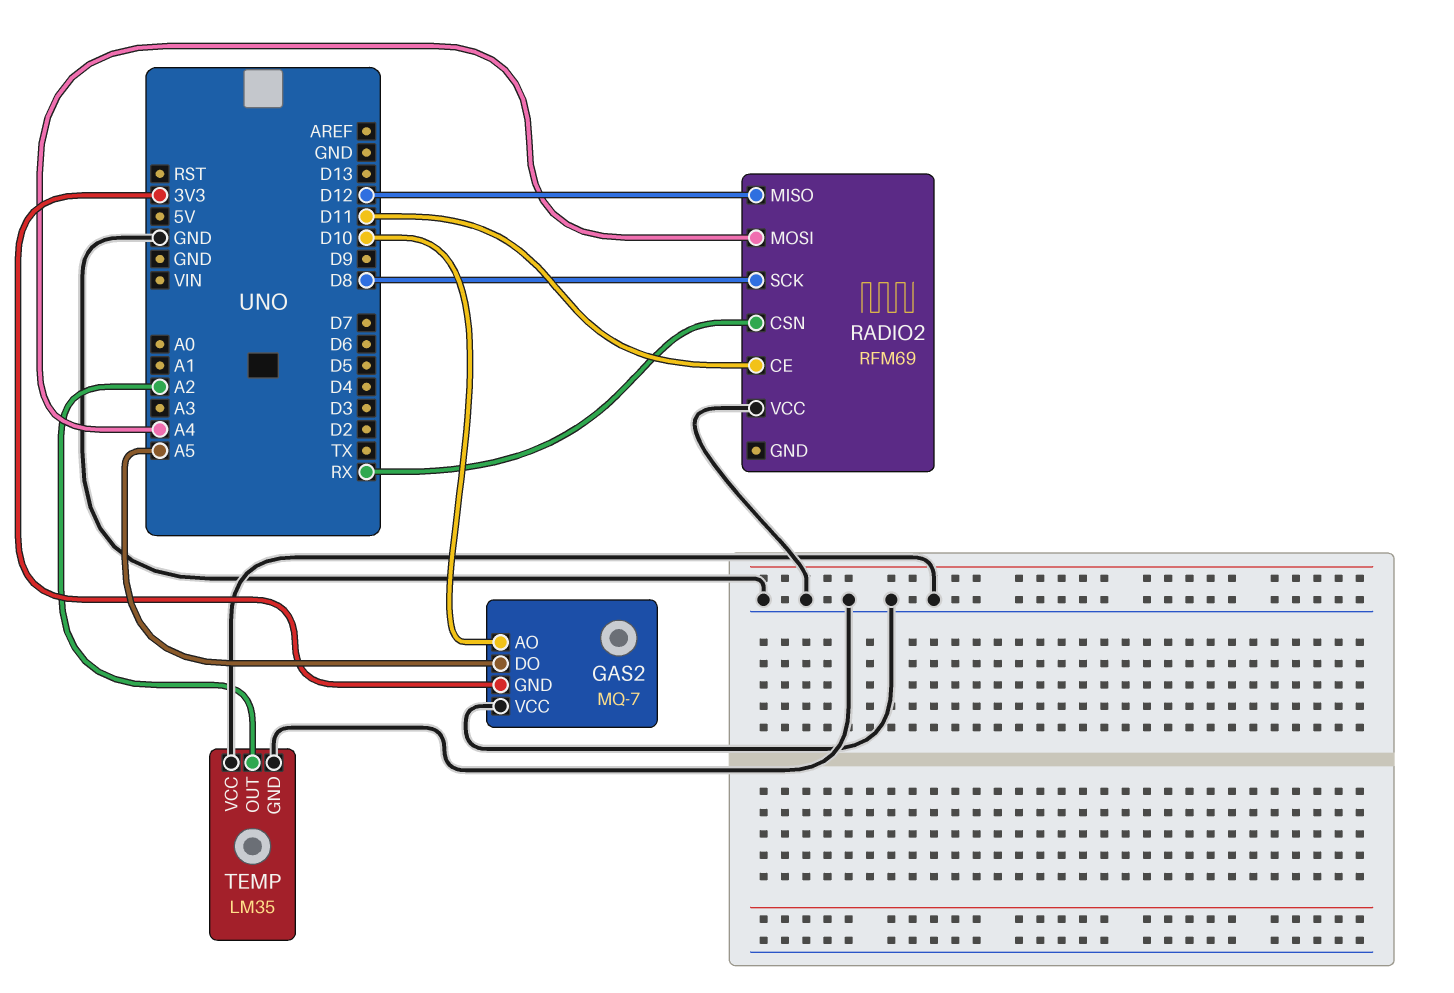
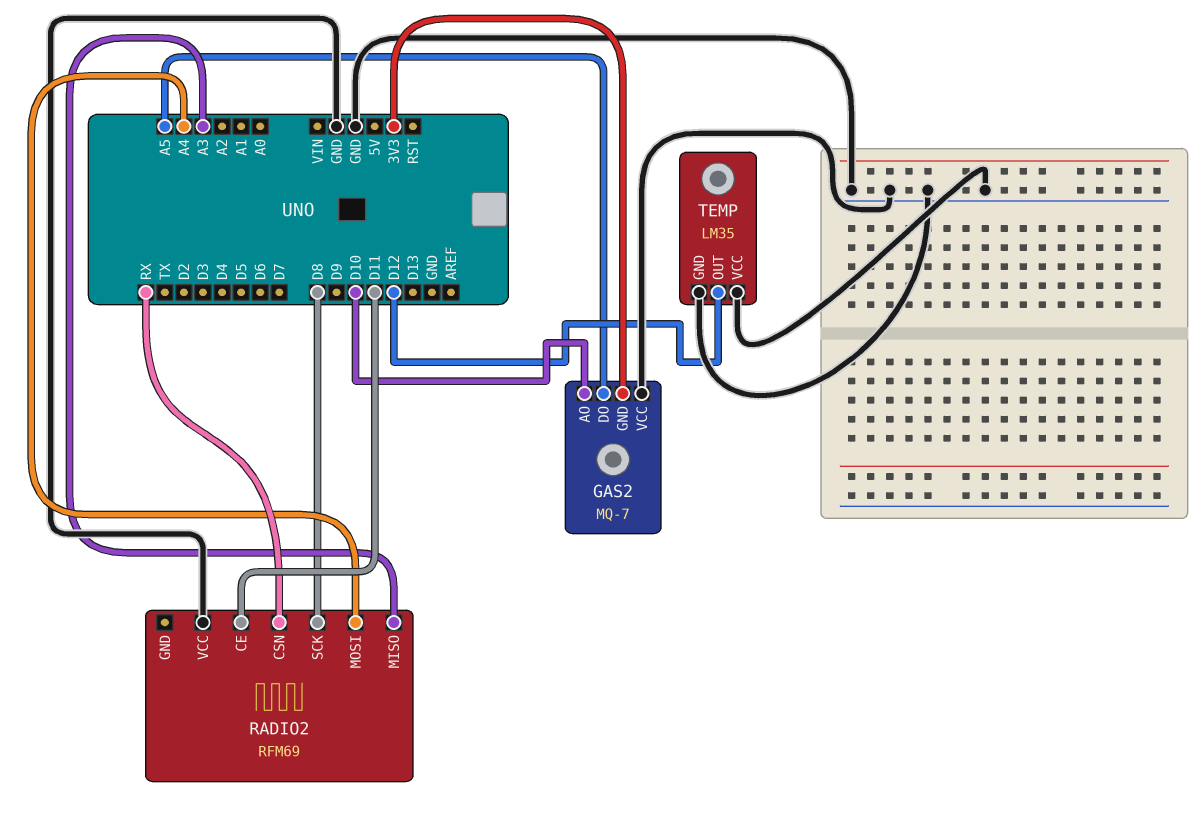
RADIO2 pin MISO: D12 -> A3
TEMP pin OUT: A2 -> D12

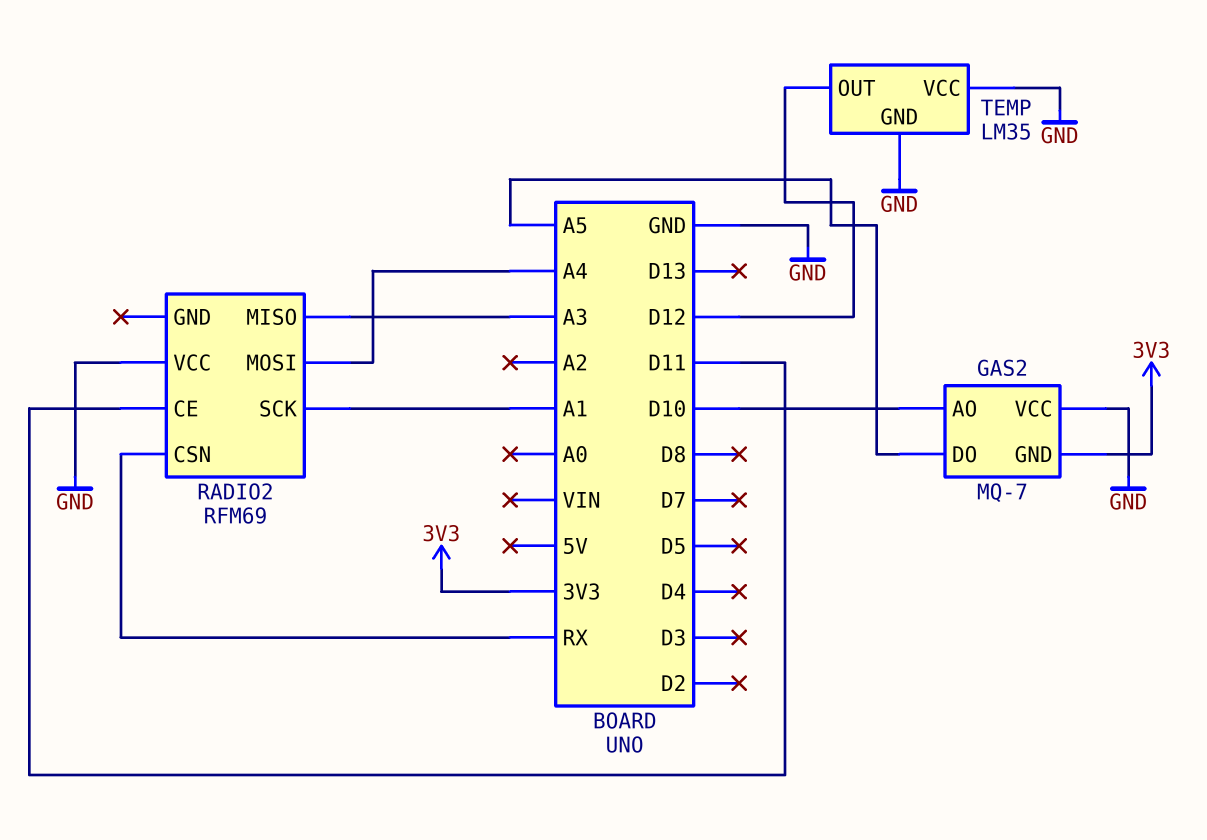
RADIO2 pin SCK: D8 -> A1

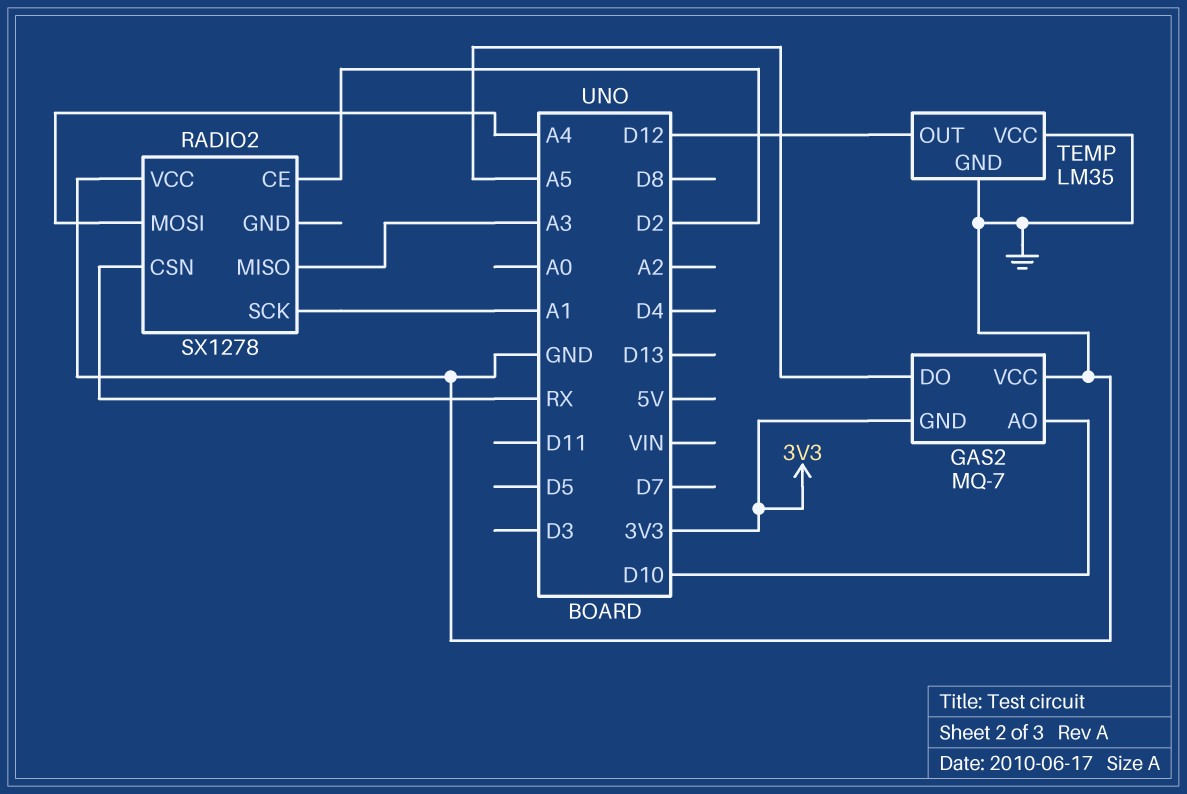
RADIO2: RFM69 -> SX1278
RADIO2 pin CE: D11 -> D2

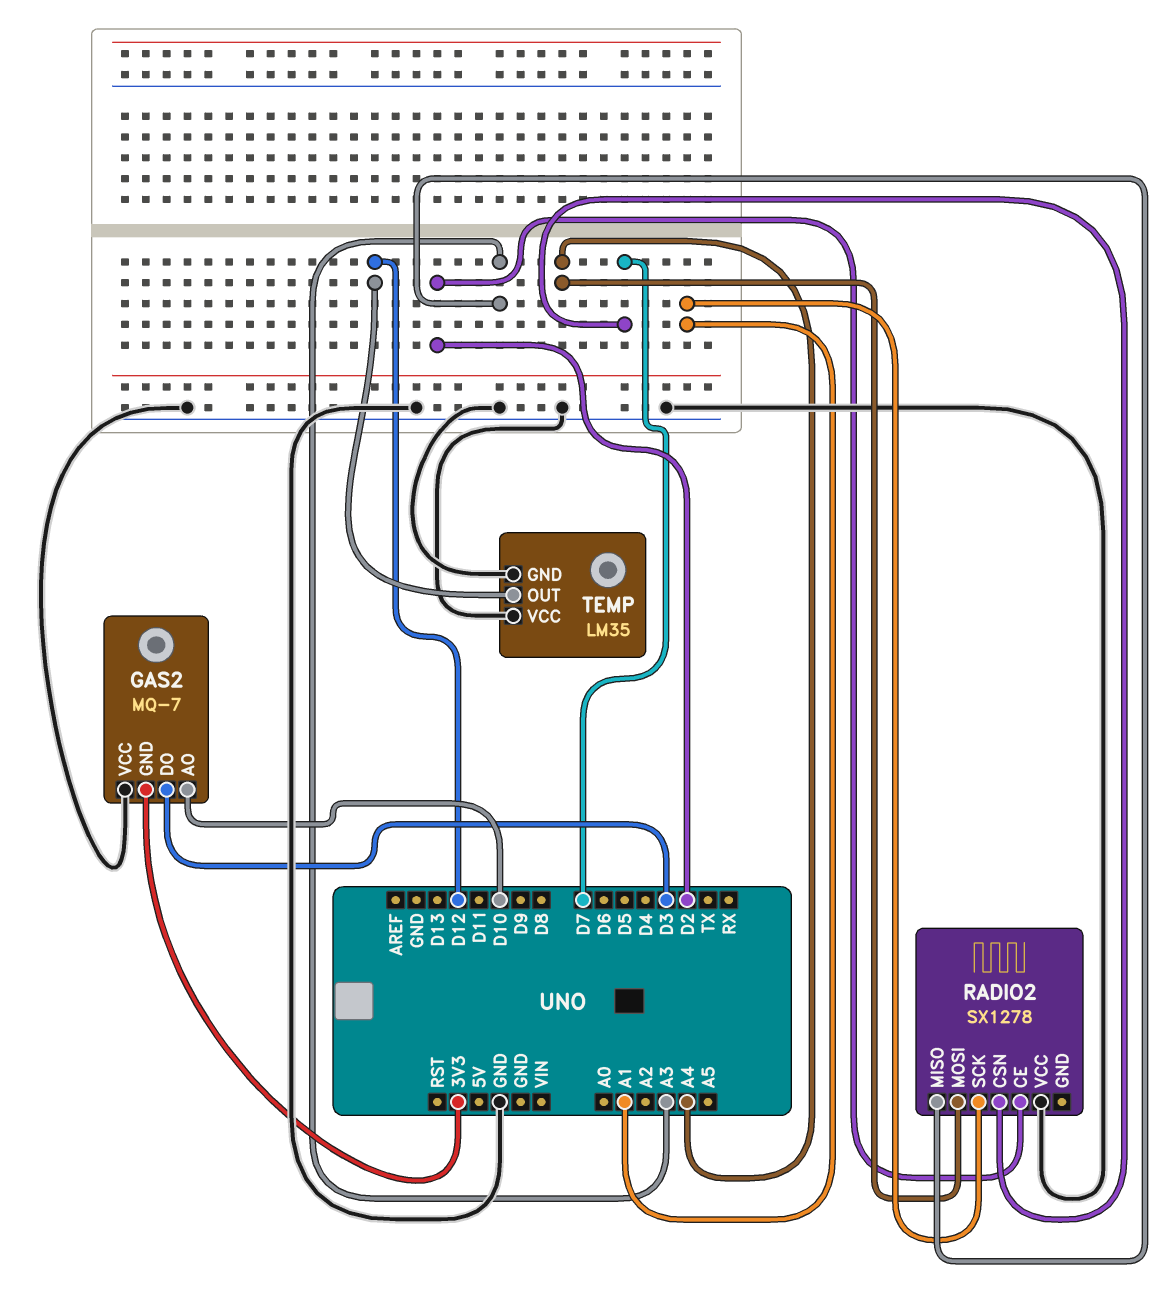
GAS2 pin DO: A5 -> D3
RADIO2 pin CSN: RX -> D7

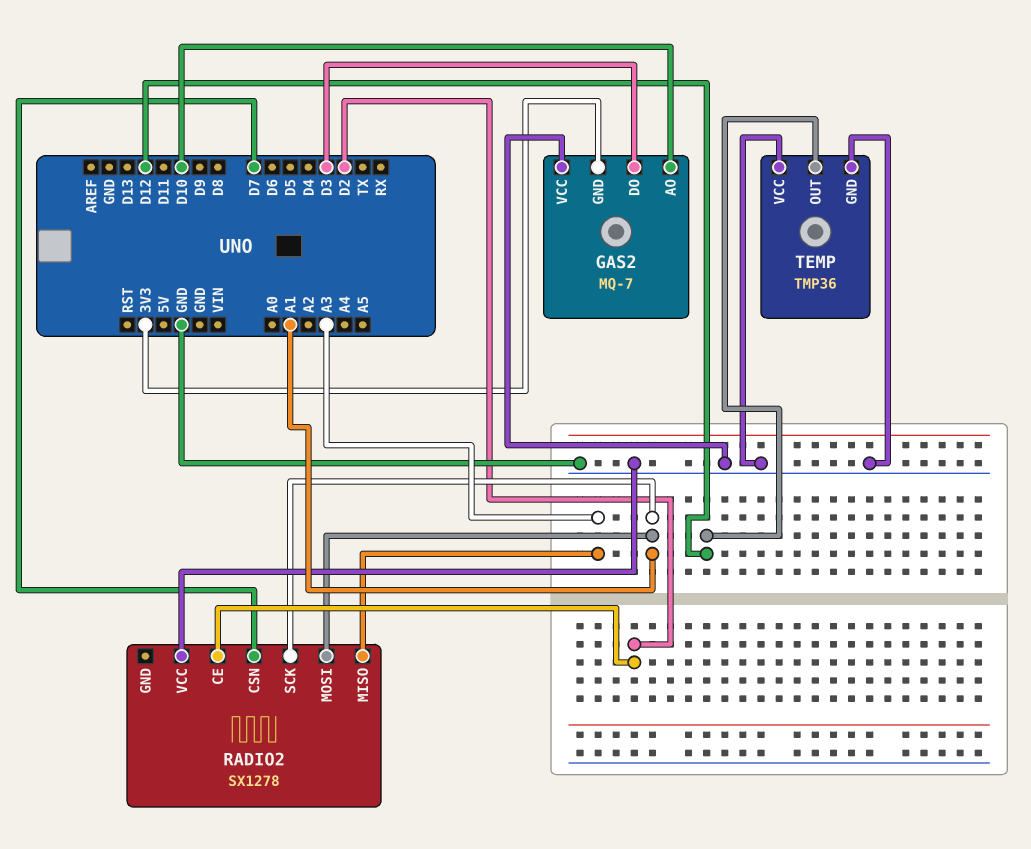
RADIO2 pin MOSI: A4 -> A1
TEMP: LM35 -> TMP36

